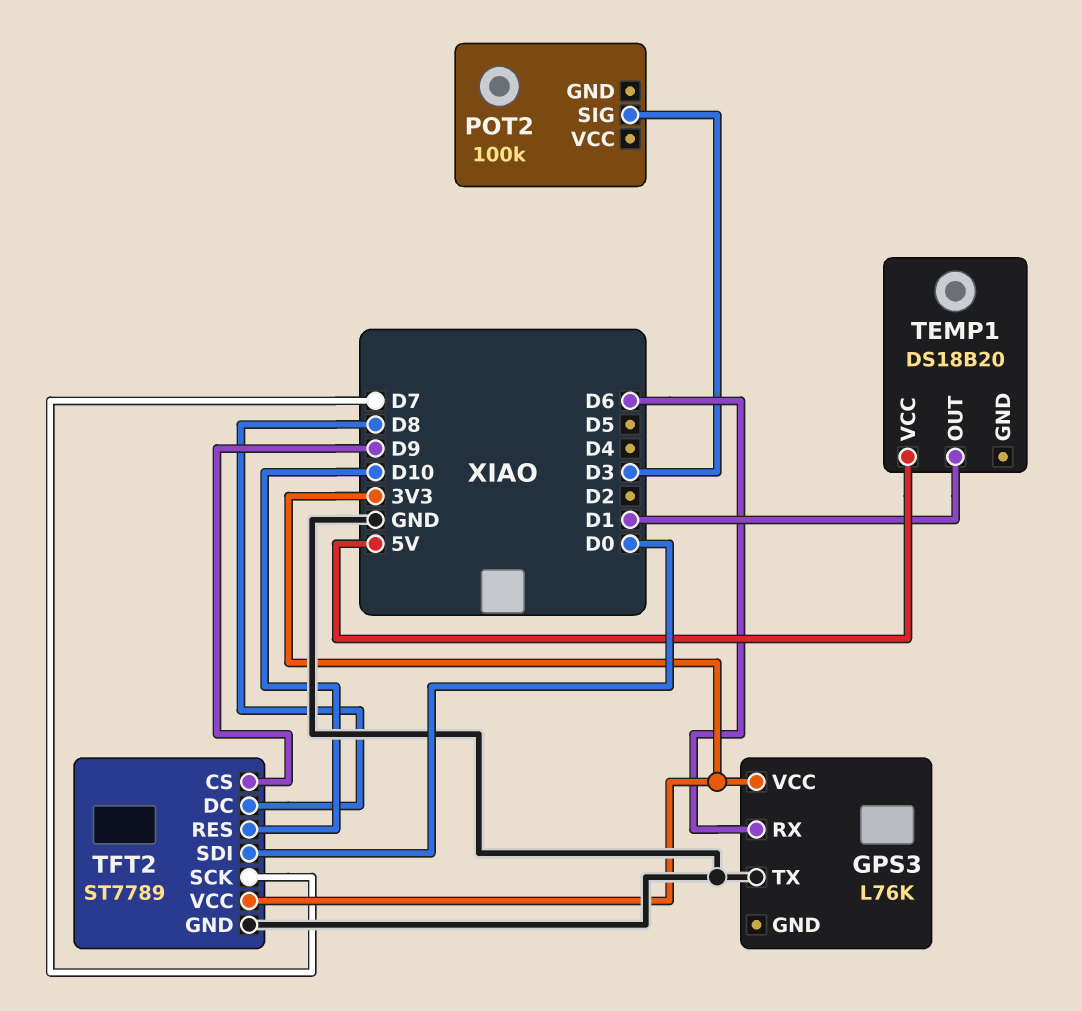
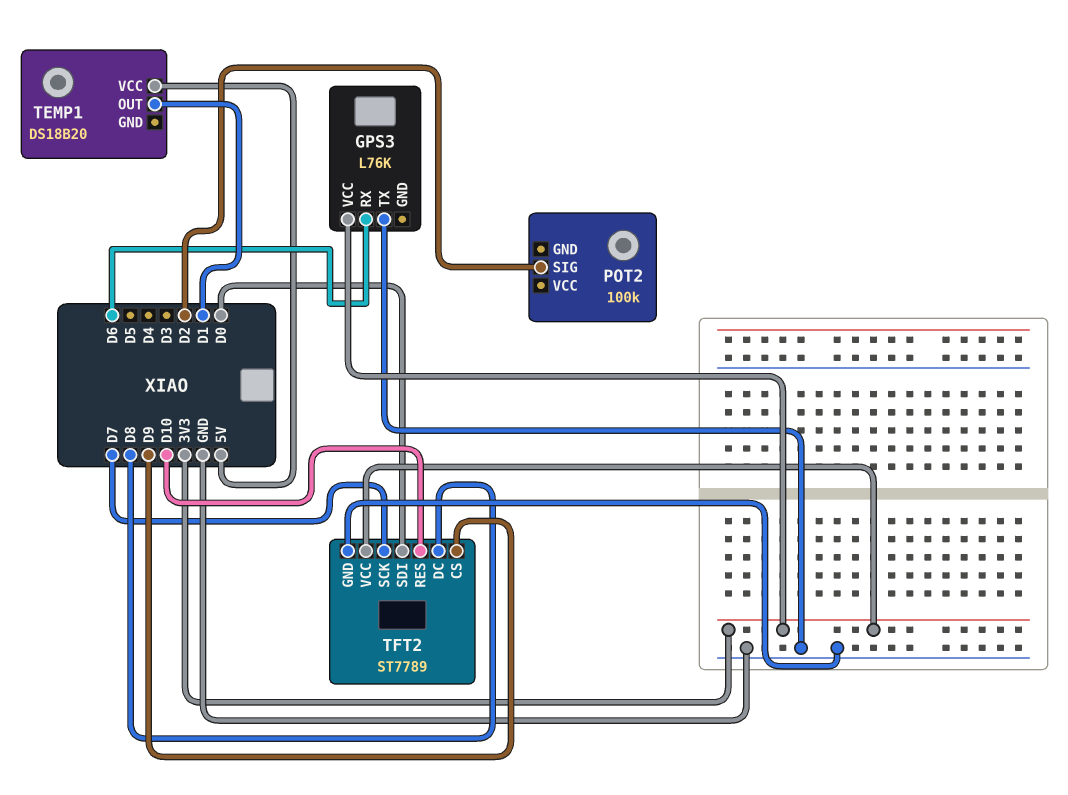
POT2 pin SIG: D3 -> D2

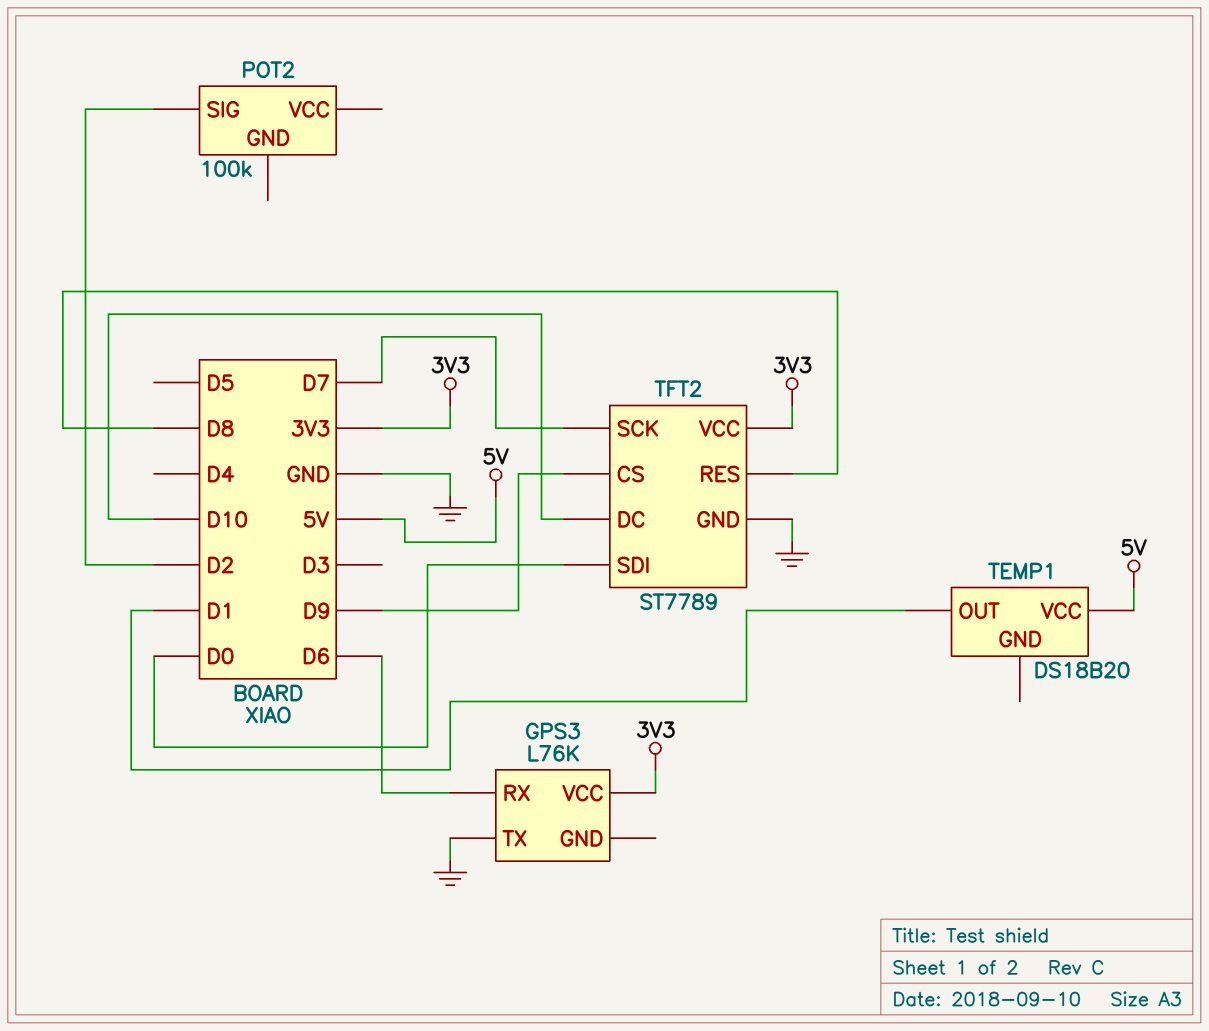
TFT2 pin DC: D8 -> D10
TFT2 pin RES: D10 -> D8

